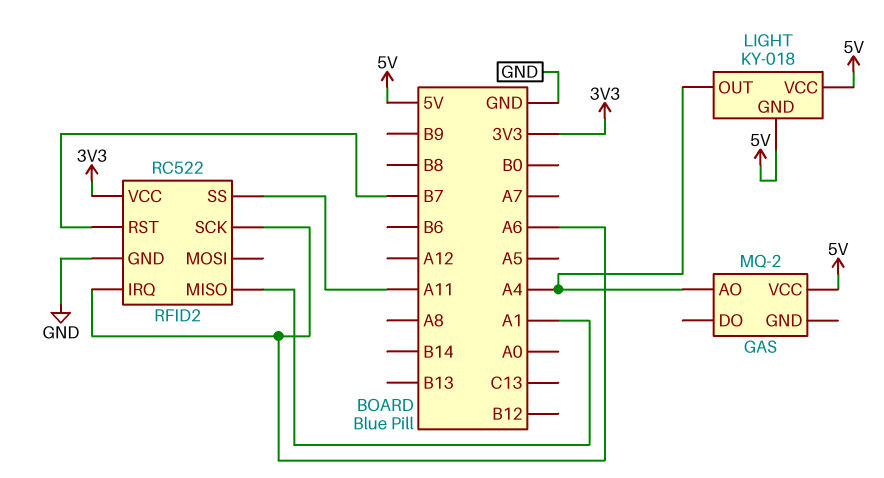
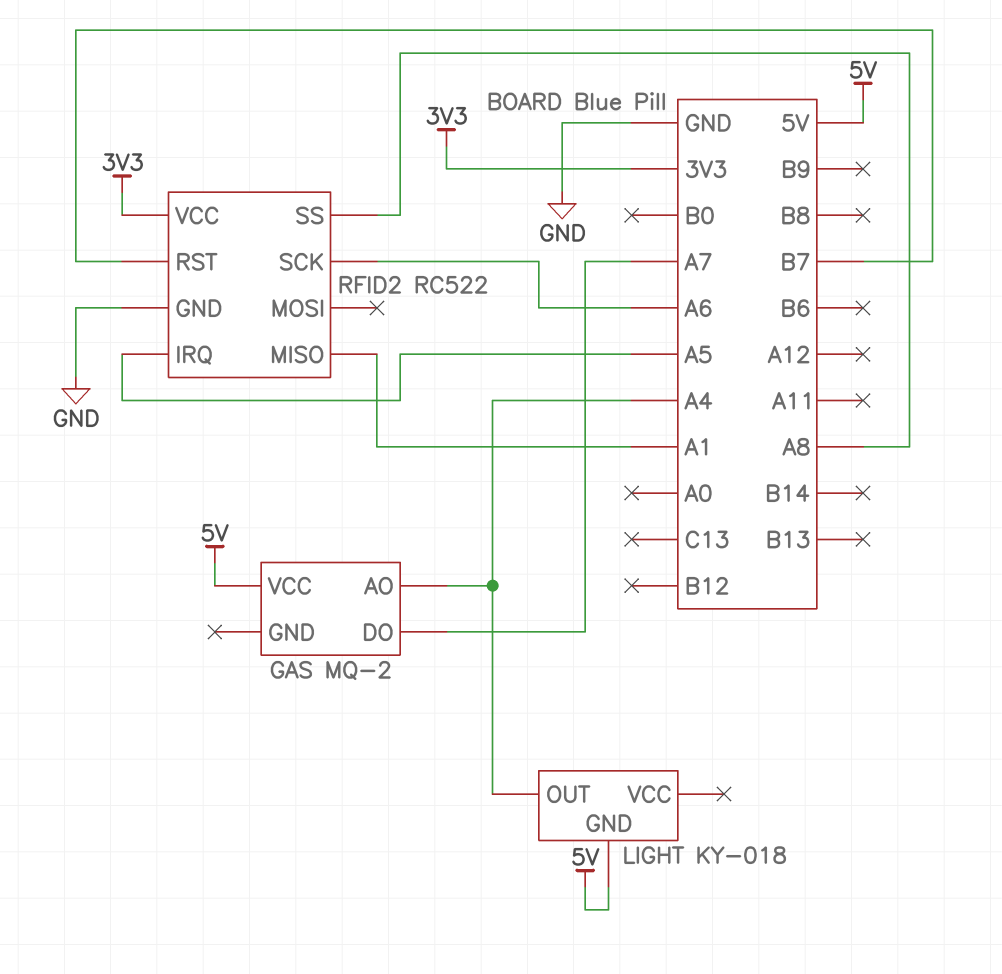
GAS pin DO: none -> A7
LIGHT pin VCC: 5V -> none
RFID2 pin IRQ: A6 -> A5
RFID2 pin SS: A11 -> A8

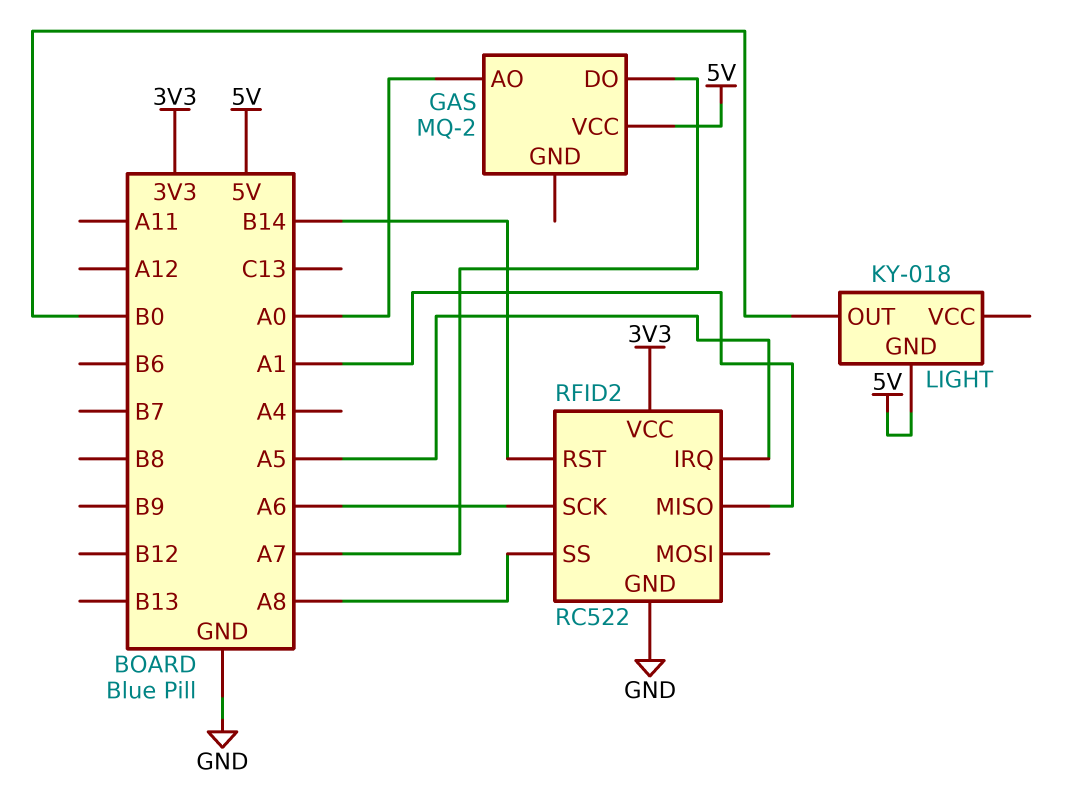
GAS pin AO: A4 -> A0
LIGHT pin OUT: A4 -> B0
RFID2 pin RST: B7 -> B14

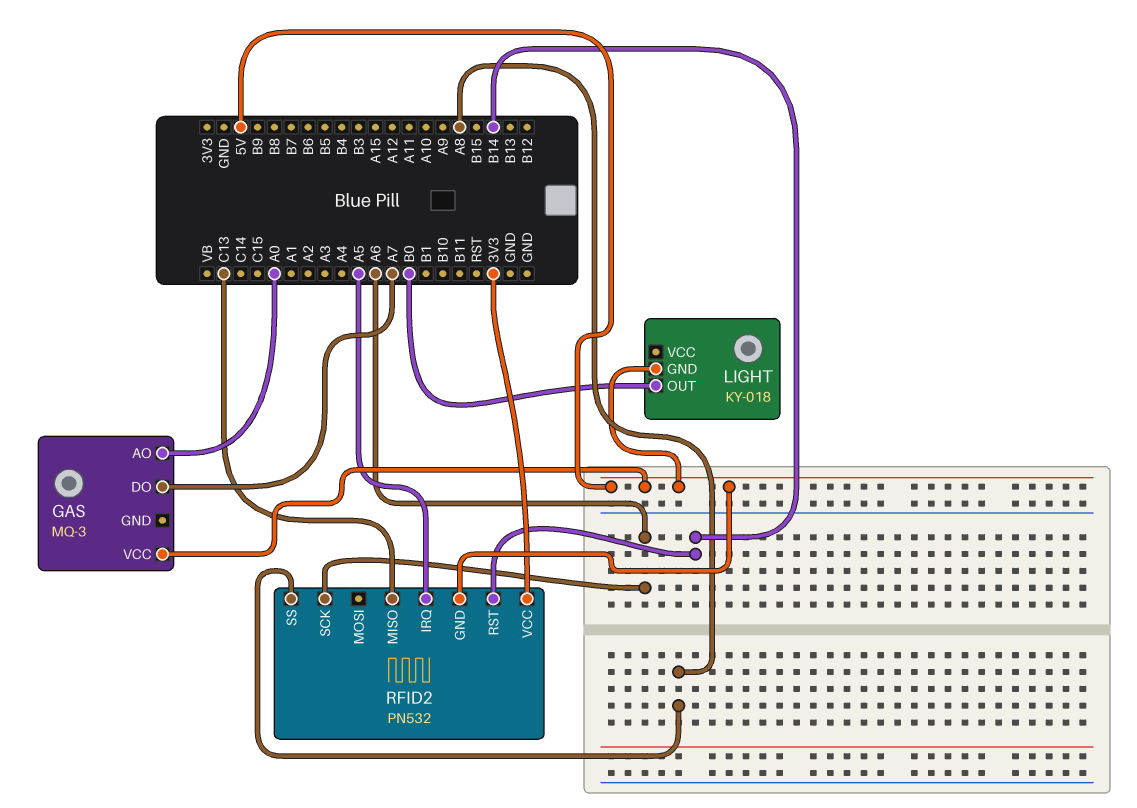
GAS: MQ-2 -> MQ-3
RFID2: RC522 -> PN532
RFID2 pin GND: GND -> 5V
RFID2 pin MISO: A1 -> C13

